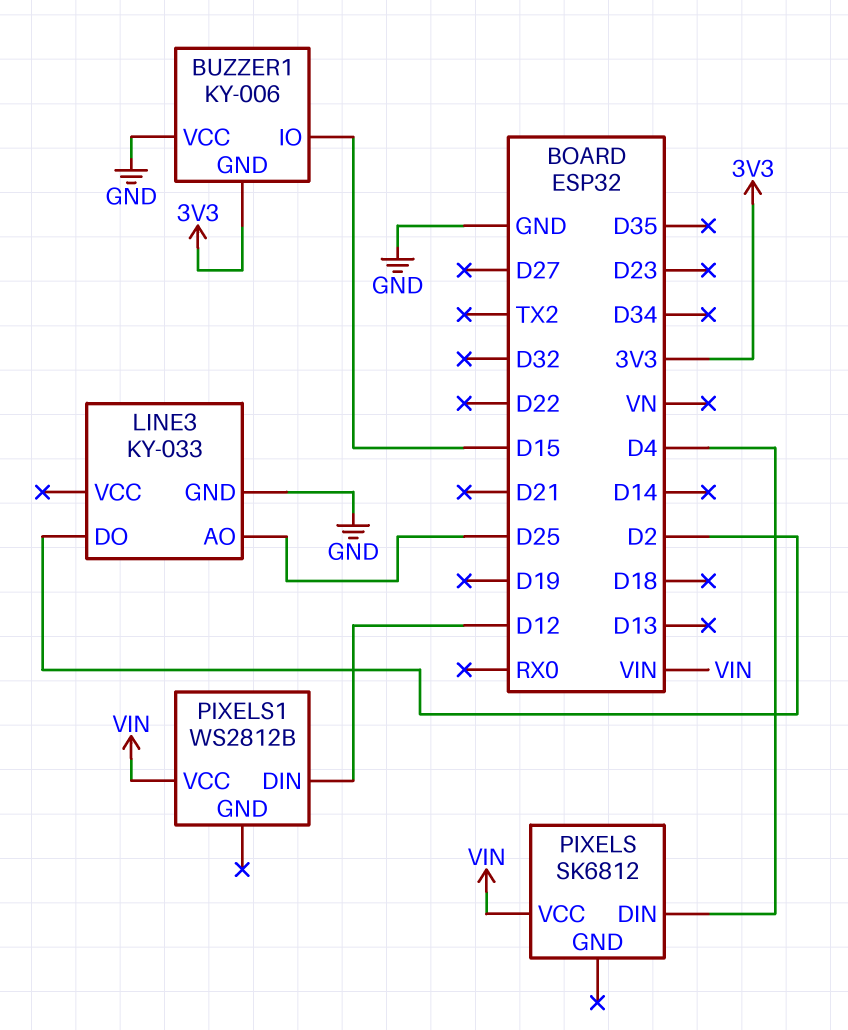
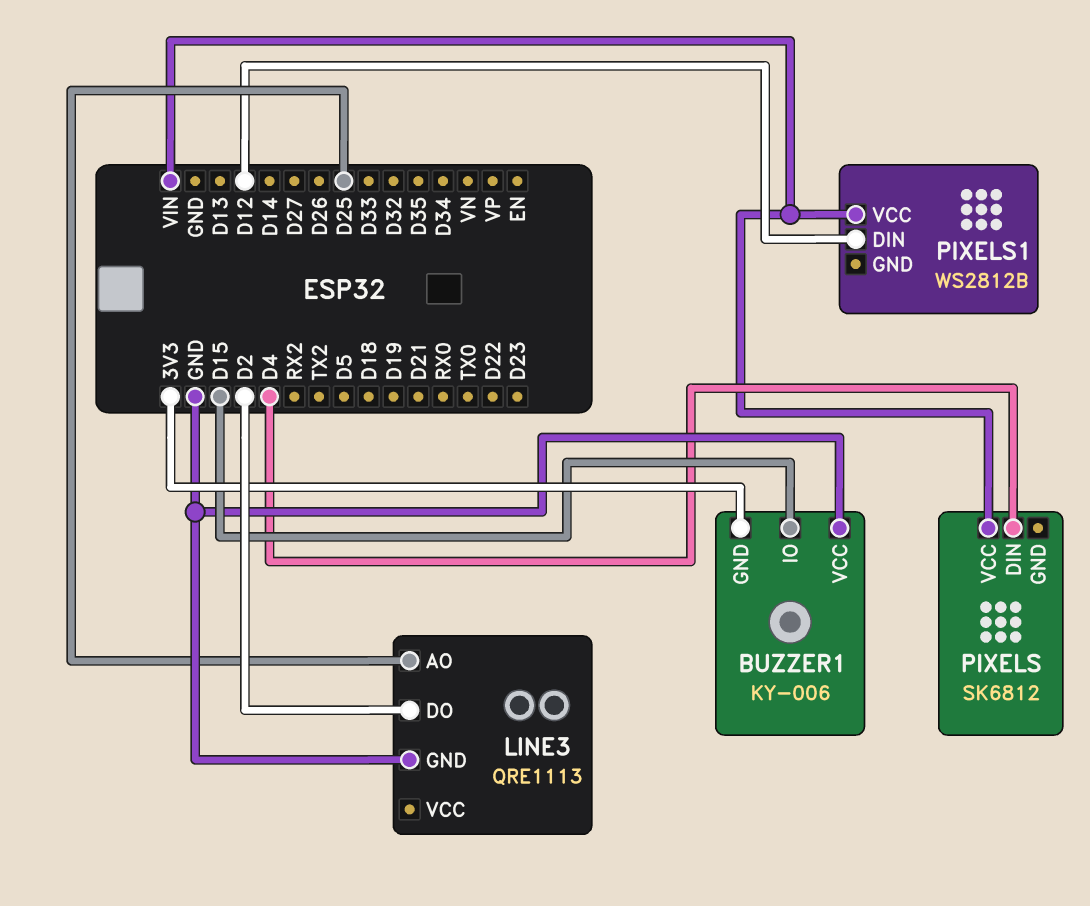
LINE3: KY-033 -> QRE1113

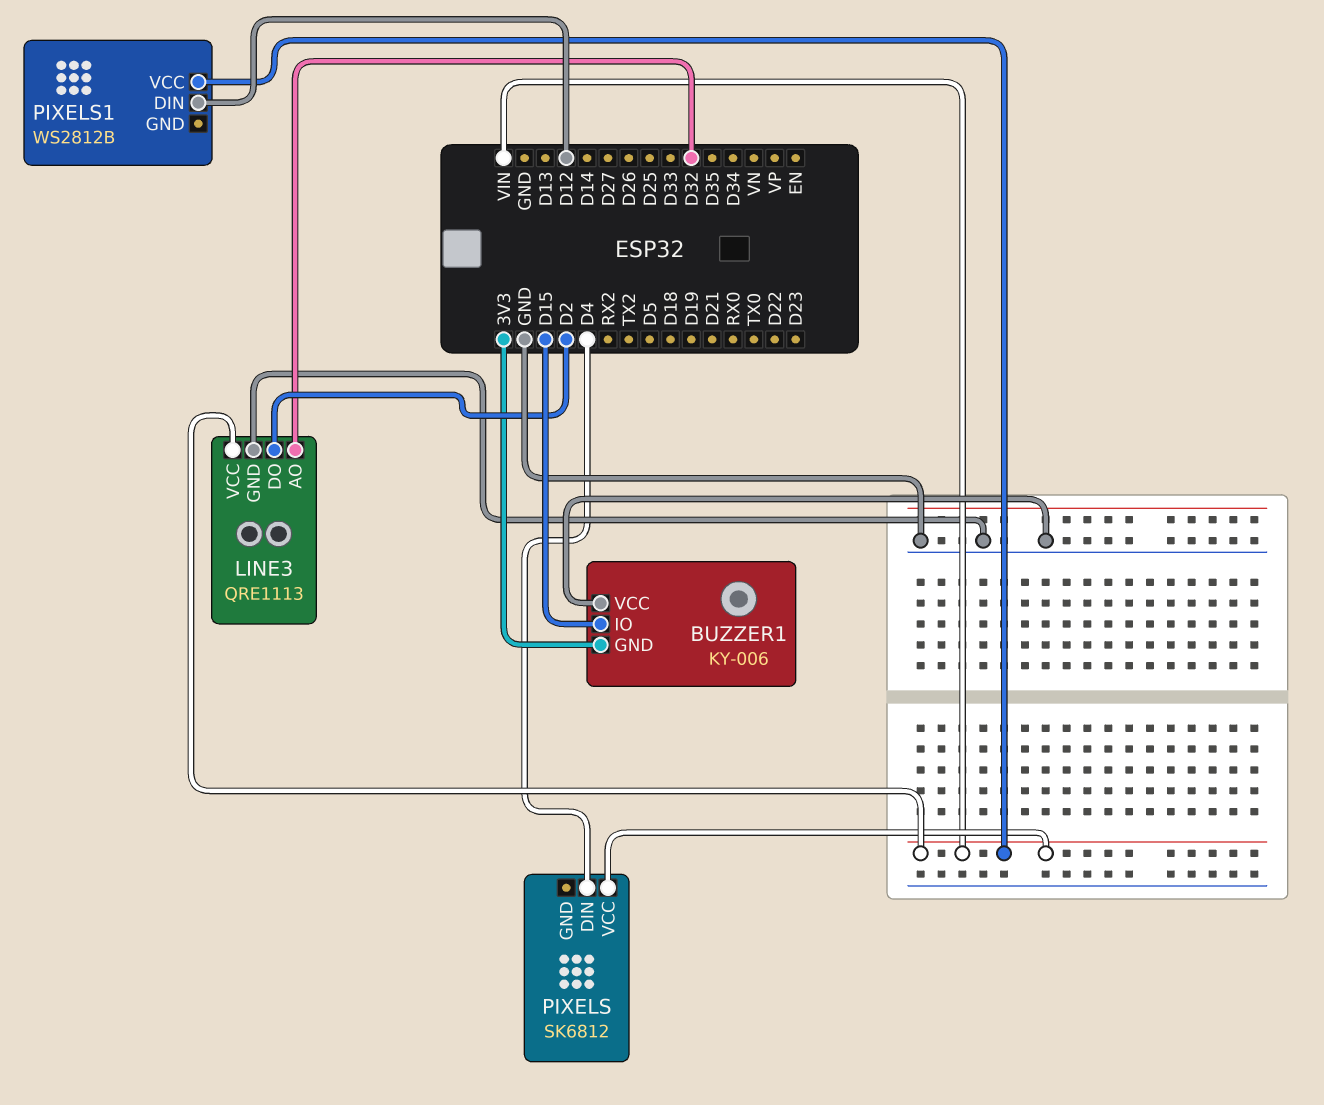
LINE3 pin AO: D25 -> D32
LINE3 pin VCC: none -> VIN

